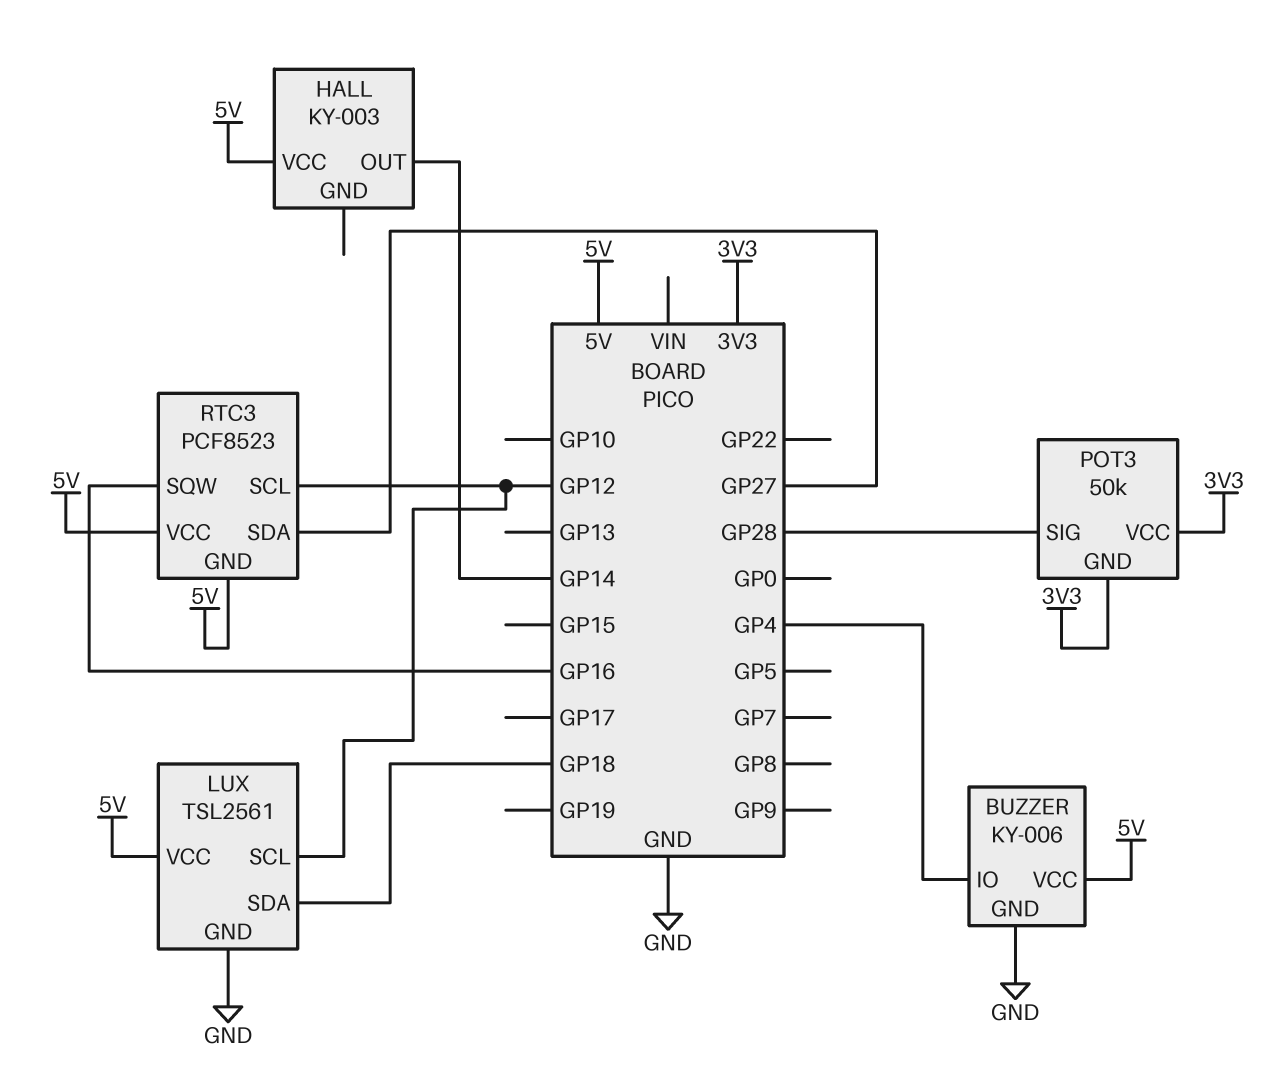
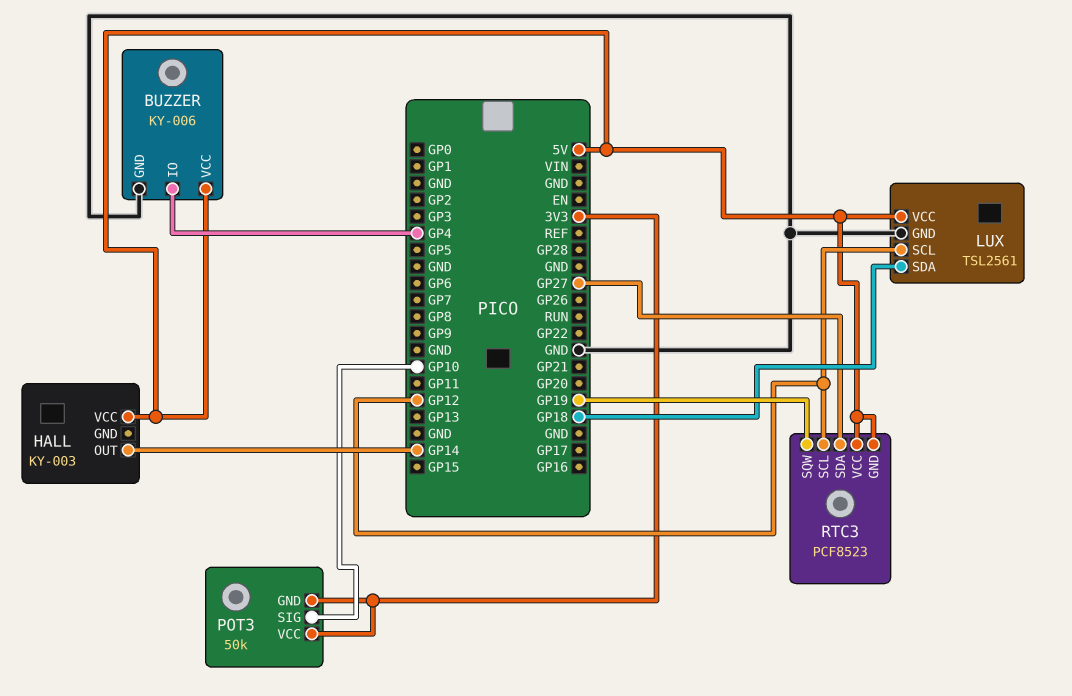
POT3 pin SIG: GP28 -> GP10
RTC3 pin SQW: GP16 -> GP19

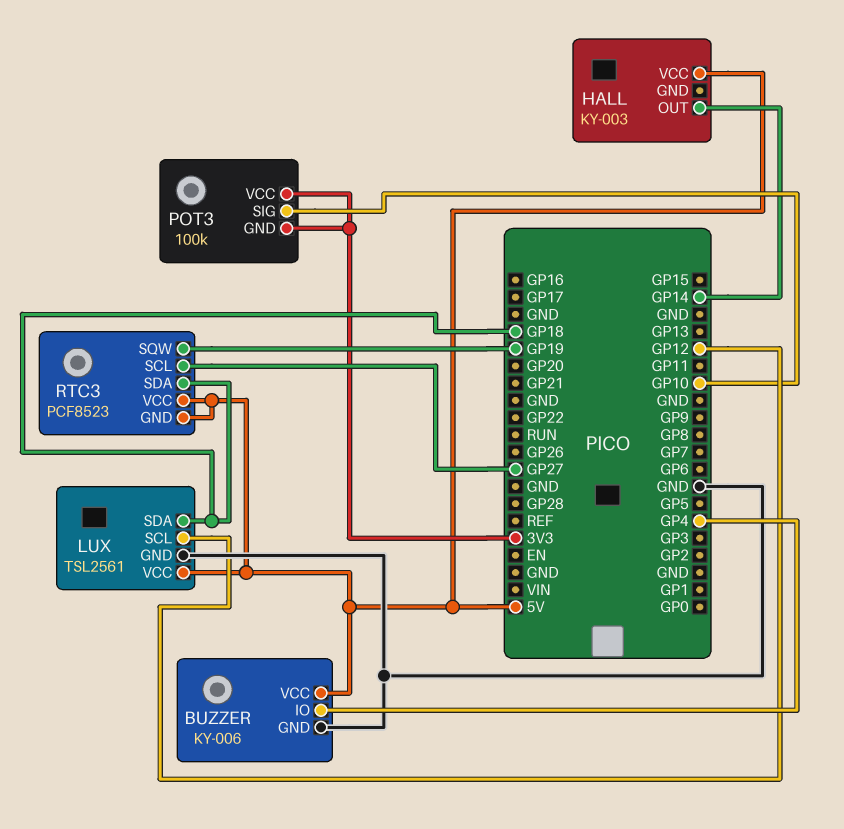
POT3: 50k -> 100k
RTC3 pin SCL: GP12 -> GP27
RTC3 pin SDA: GP27 -> GP18

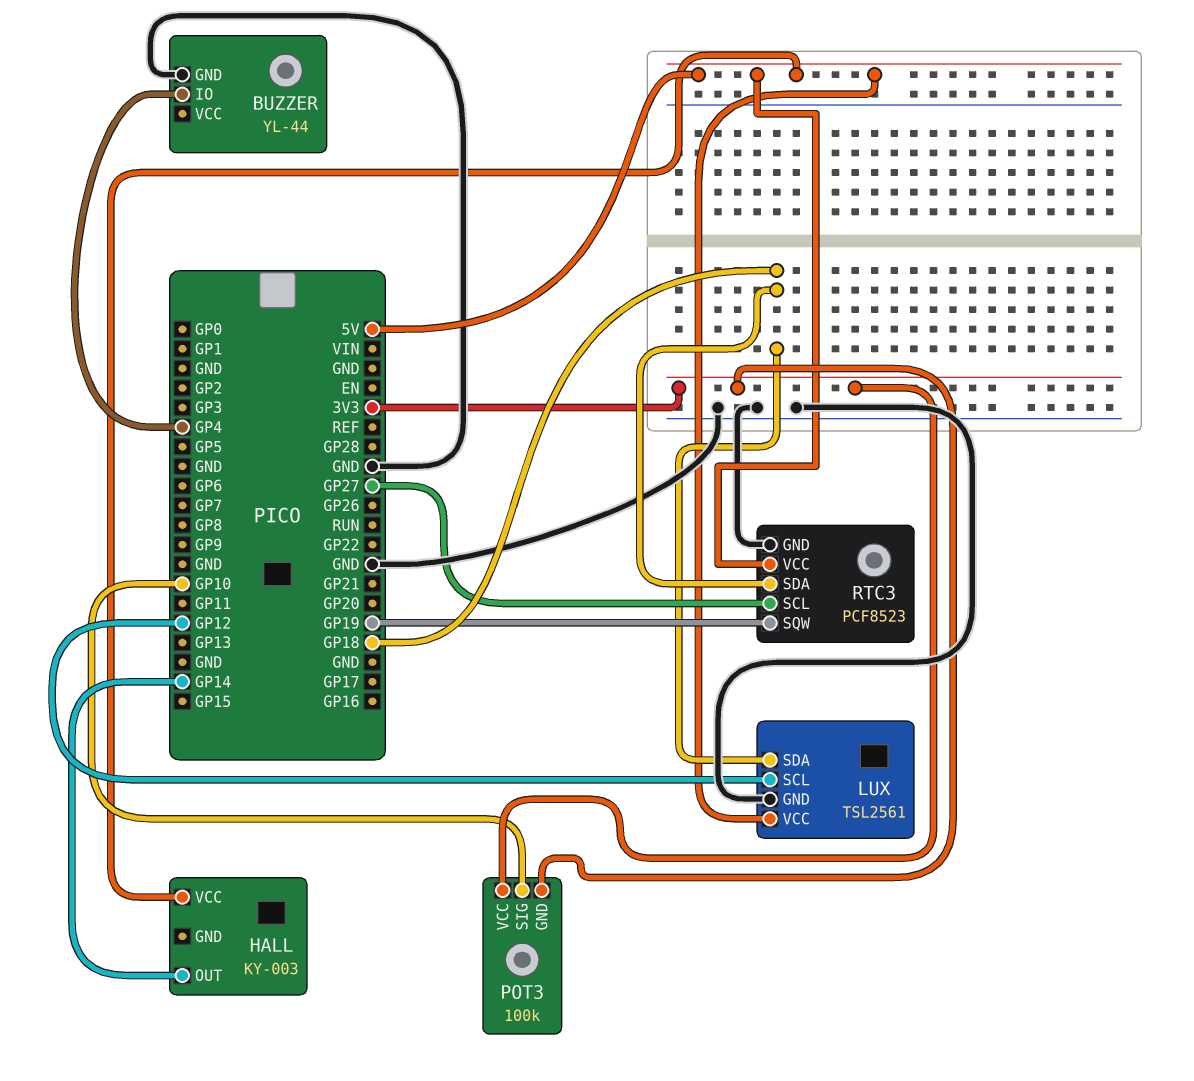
BUZZER: KY-006 -> YL-44
BUZZER pin VCC: 5V -> none
RTC3 pin GND: 5V -> GND

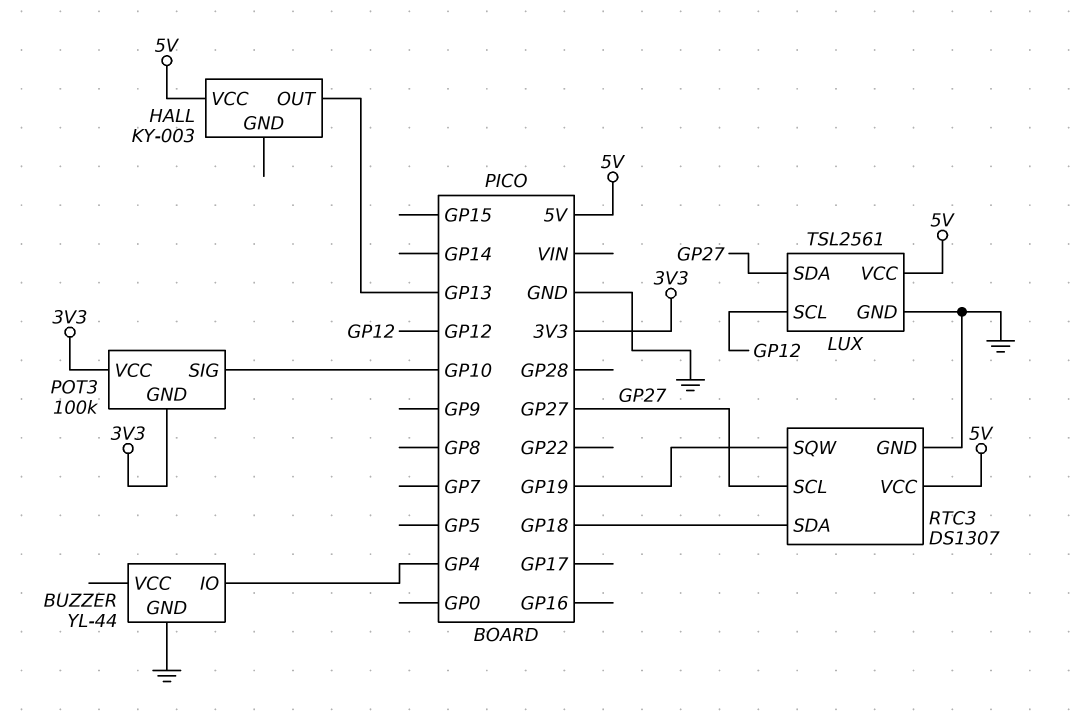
HALL pin OUT: GP14 -> GP13
LUX pin SDA: GP18 -> GP27
RTC3: PCF8523 -> DS1307

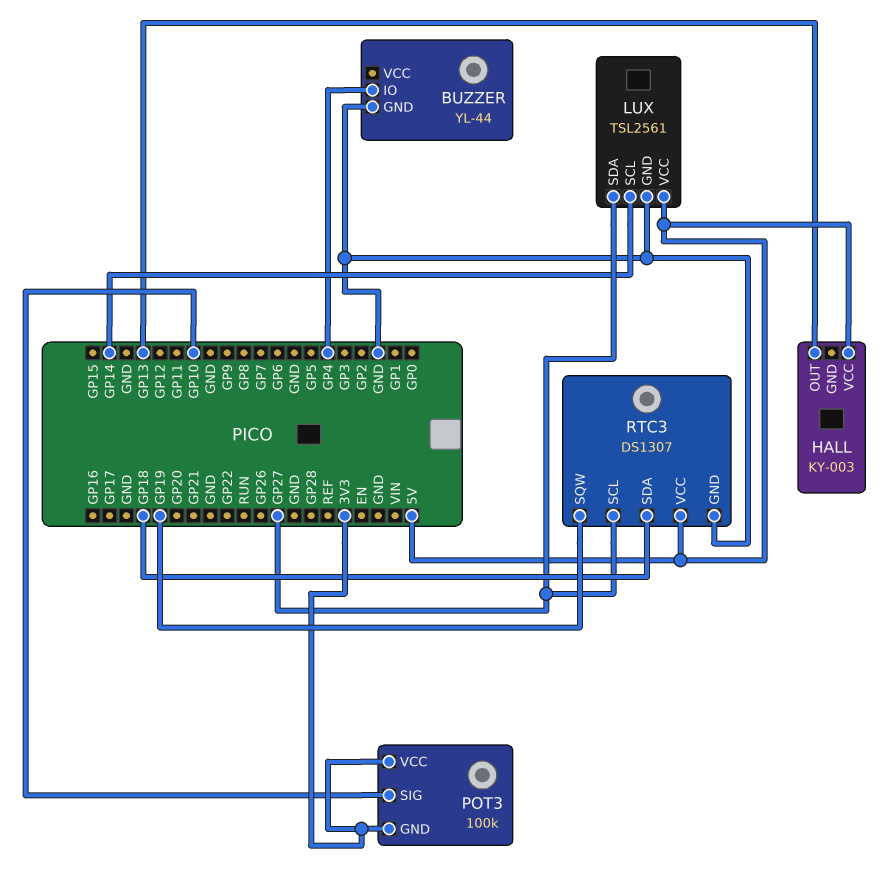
LUX pin SCL: GP12 -> GP14

